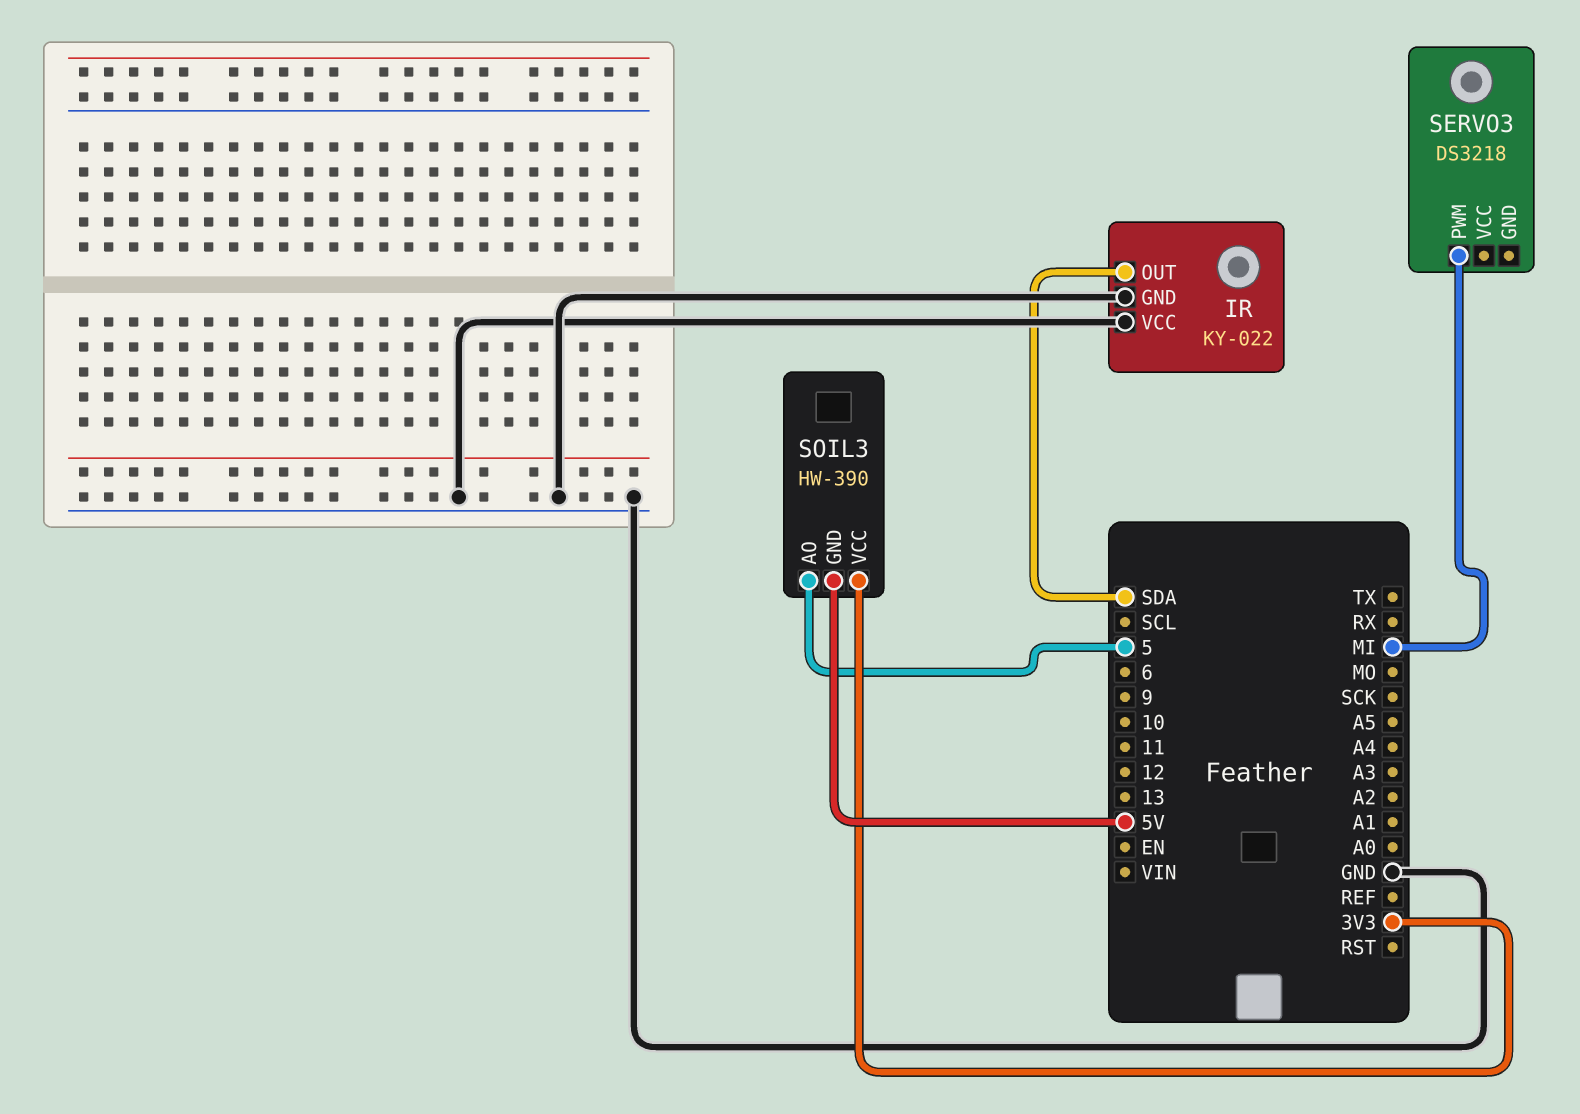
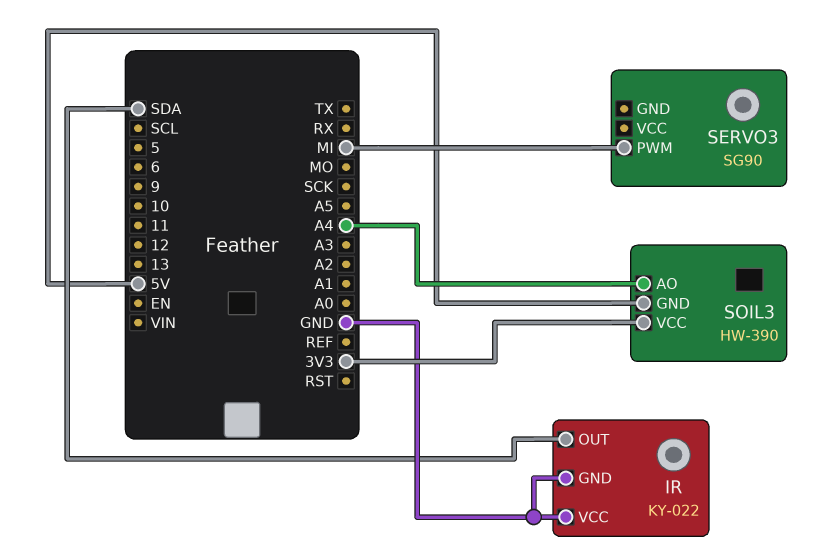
SERVO3: DS3218 -> SG90
SOIL3 pin AO: 5 -> A4

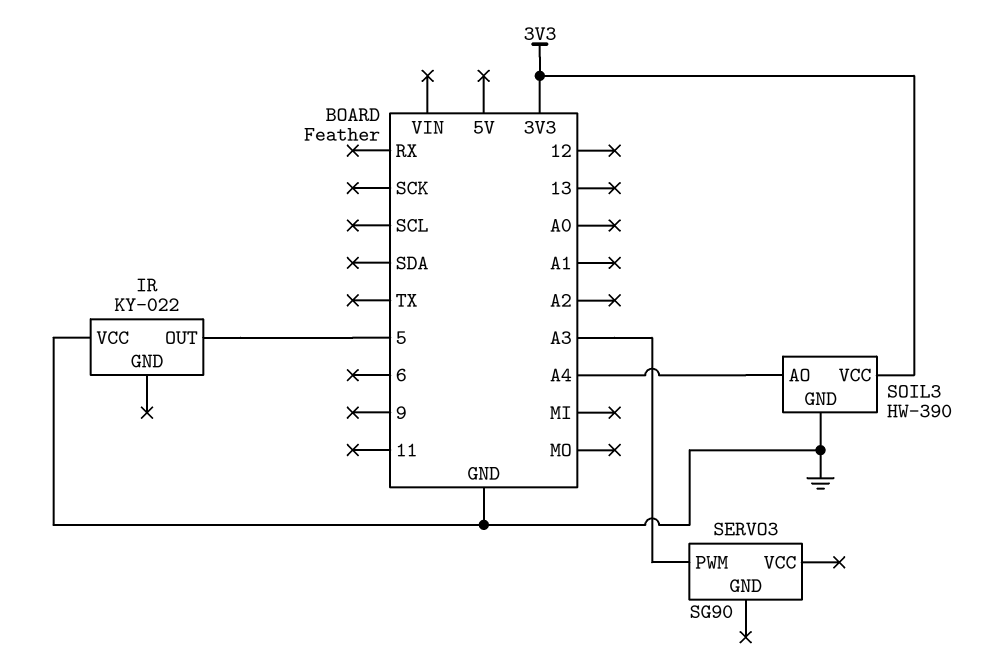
IR pin GND: GND -> none
IR pin OUT: SDA -> 5
SERVO3 pin PWM: MI -> A3
SOIL3 pin GND: 5V -> GND

